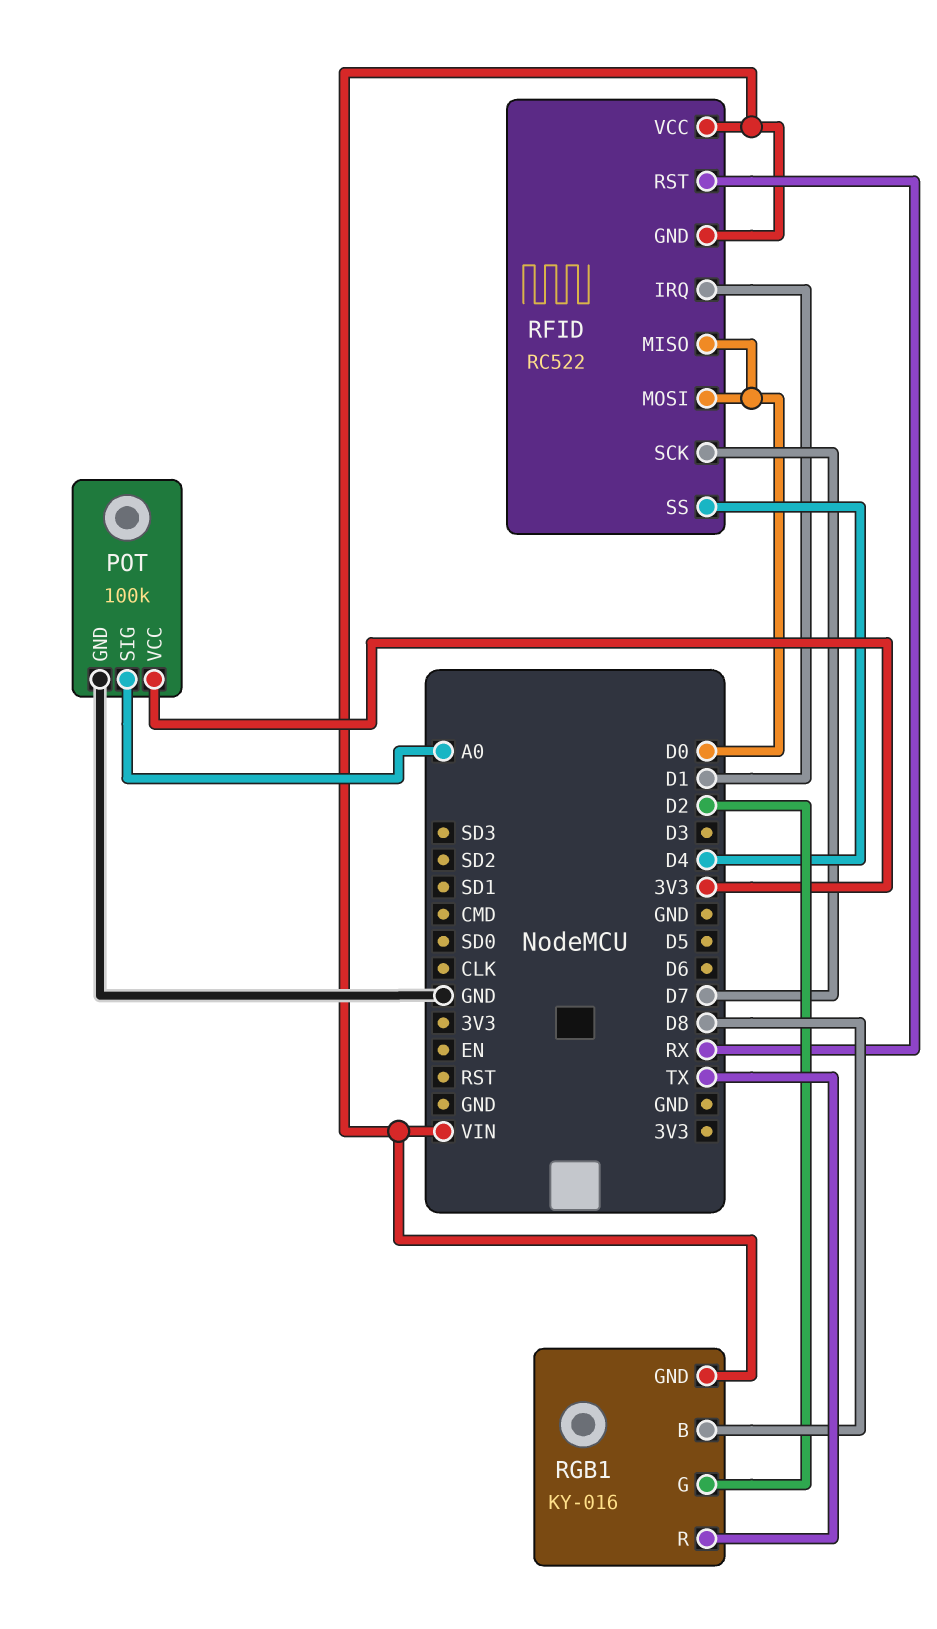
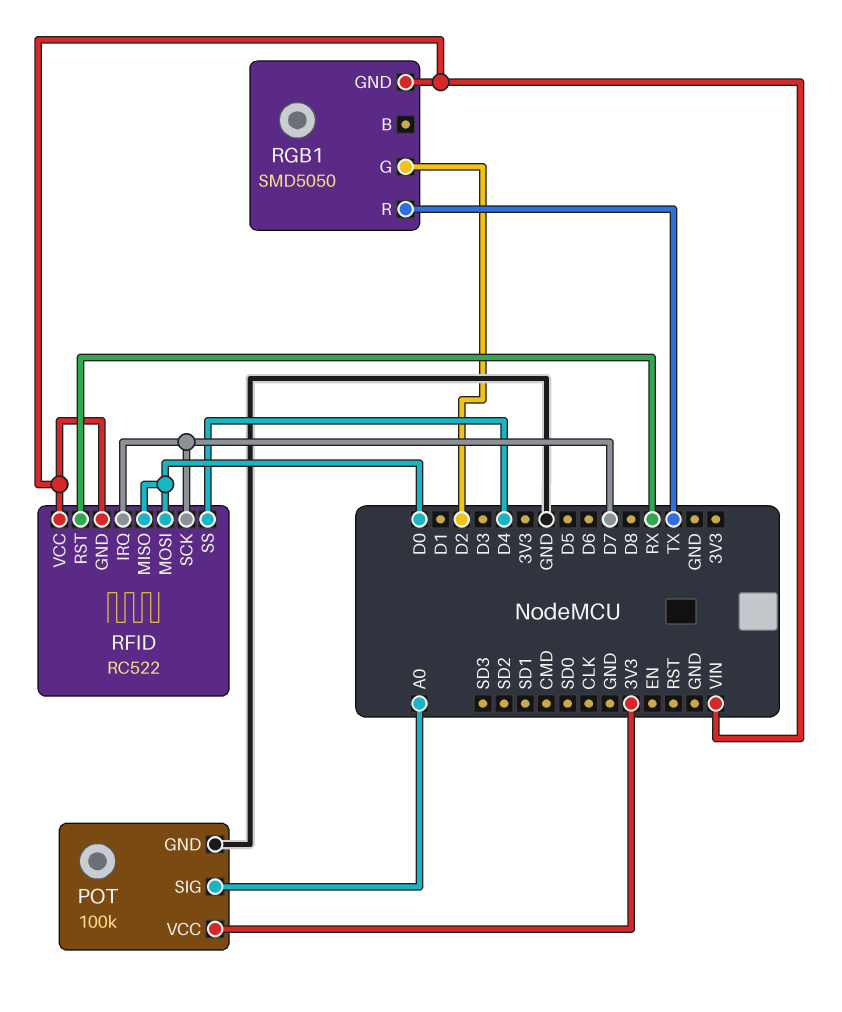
RFID pin IRQ: D1 -> D7
RGB1: KY-016 -> SMD5050
RGB1 pin B: D8 -> none

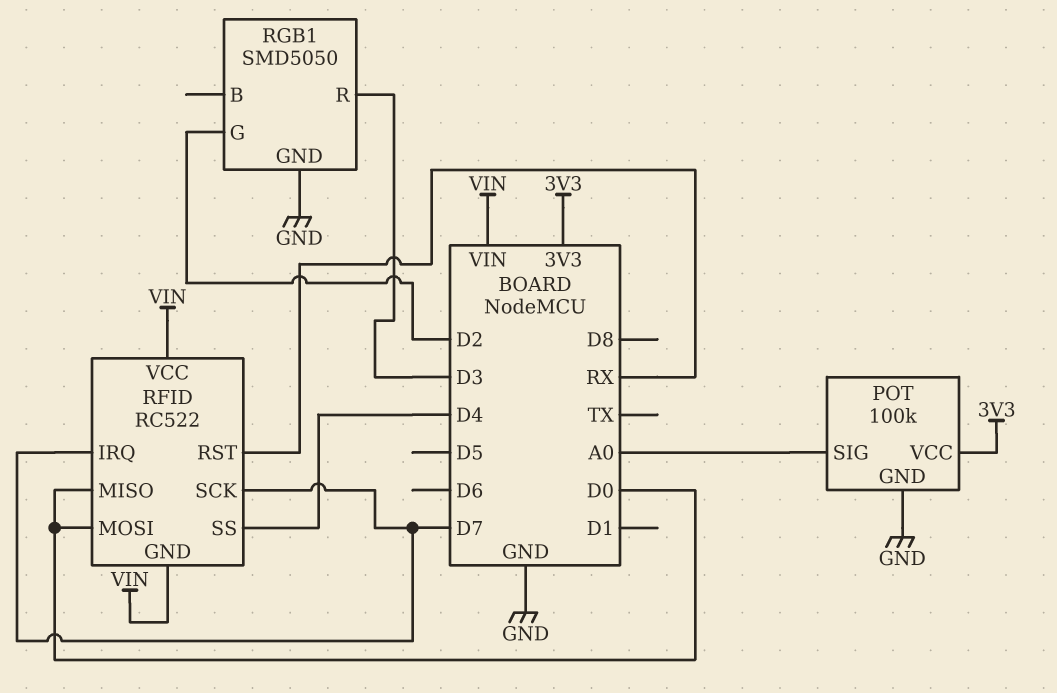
RGB1 pin GND: VIN -> GND
RGB1 pin R: TX -> D3

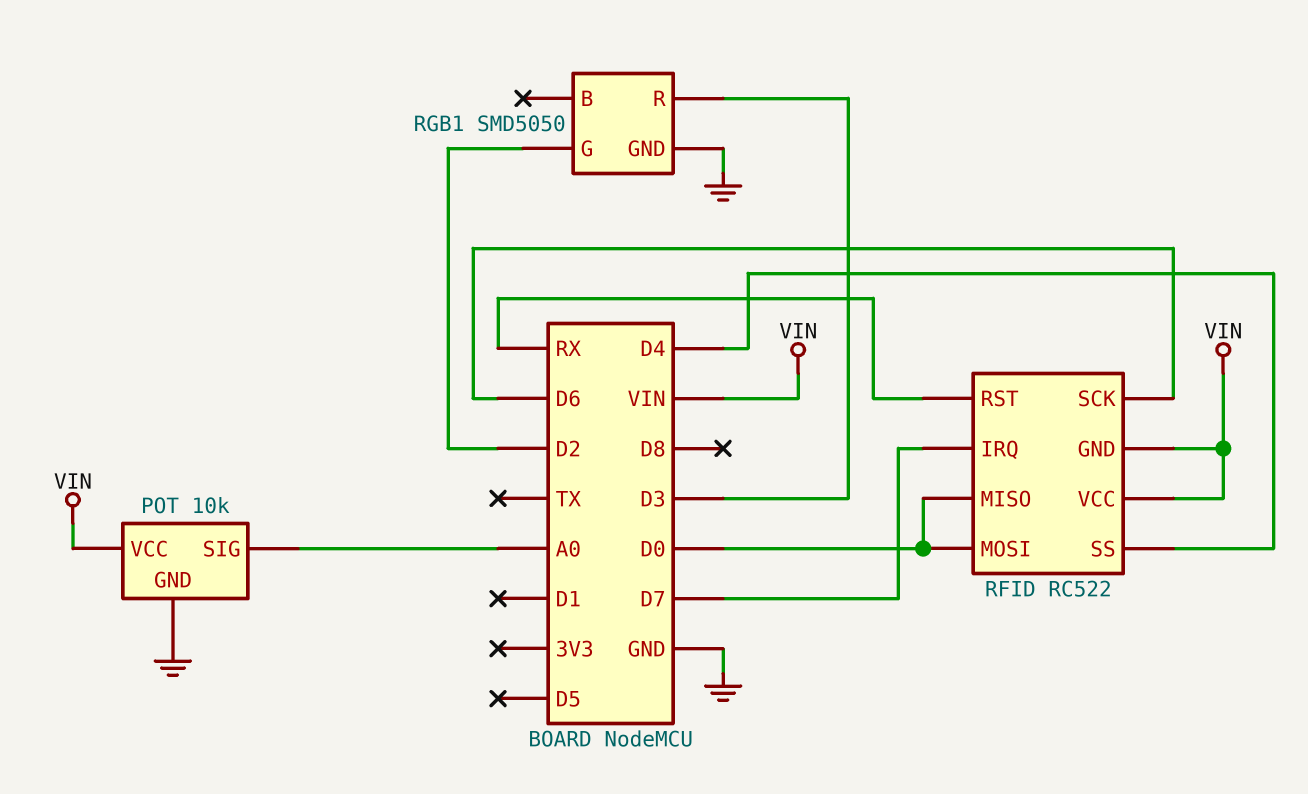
POT: 100k -> 10k
POT pin VCC: 3V3 -> VIN
RFID pin SCK: D7 -> D6

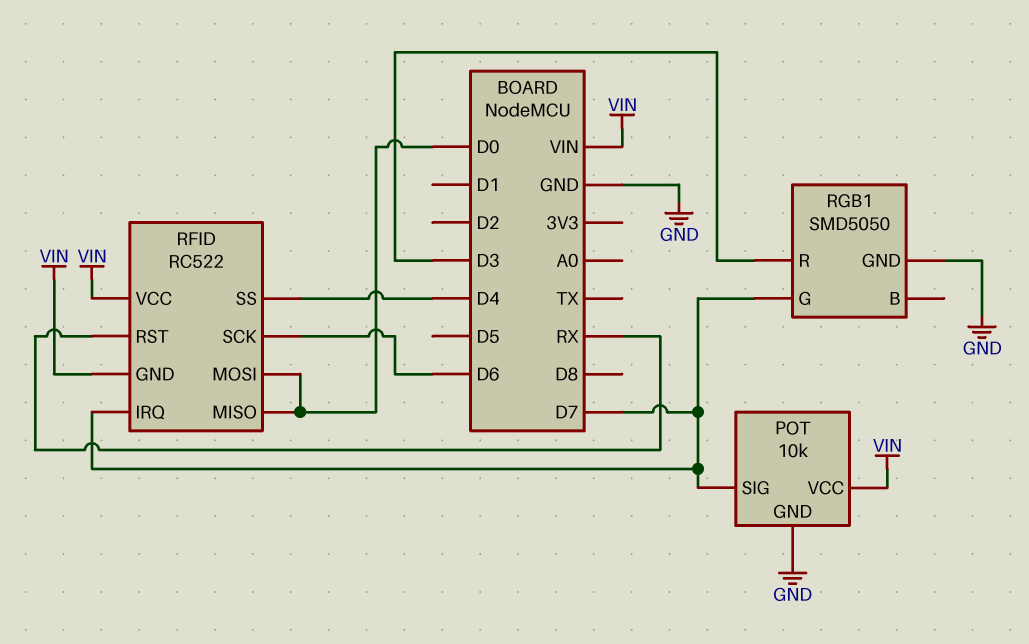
POT pin SIG: A0 -> D7
RGB1 pin G: D2 -> D7

